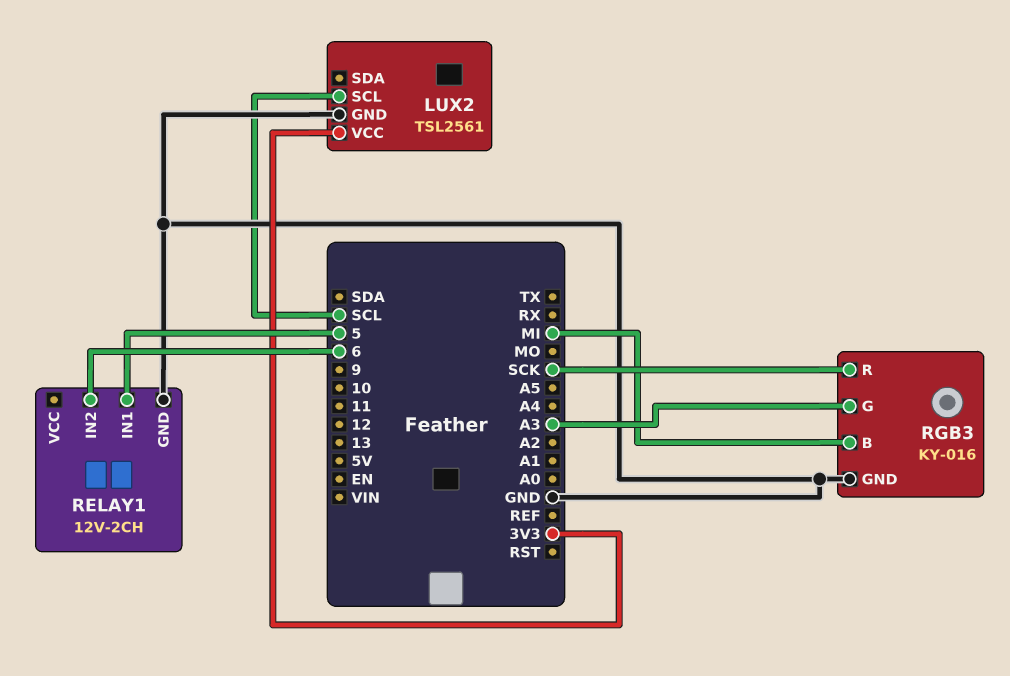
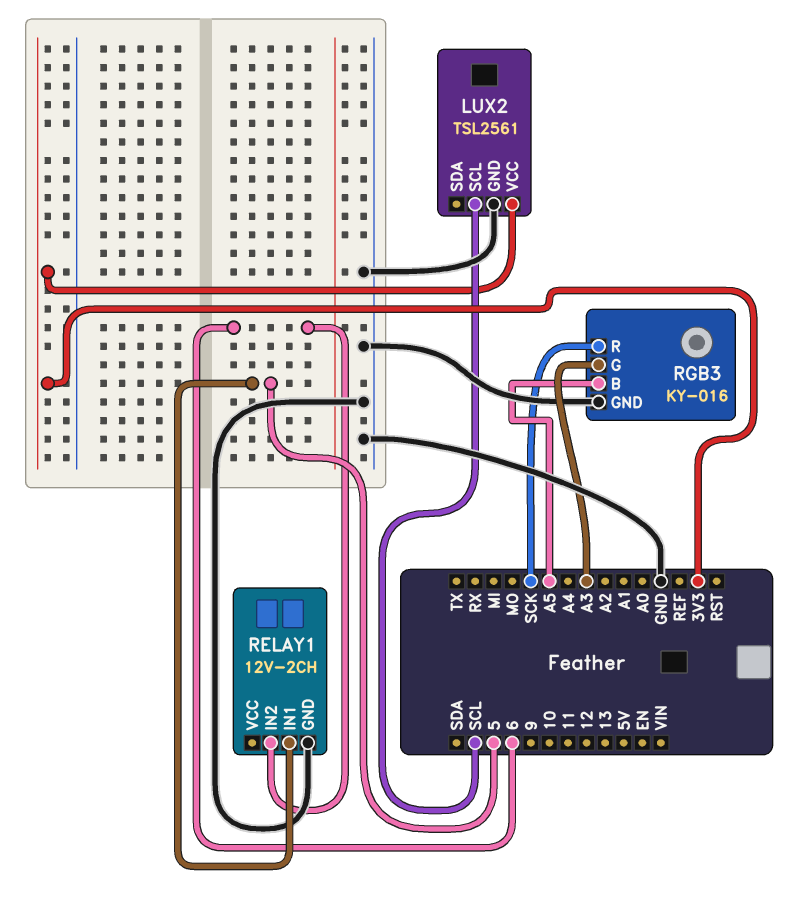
RGB3 pin B: MI -> A5

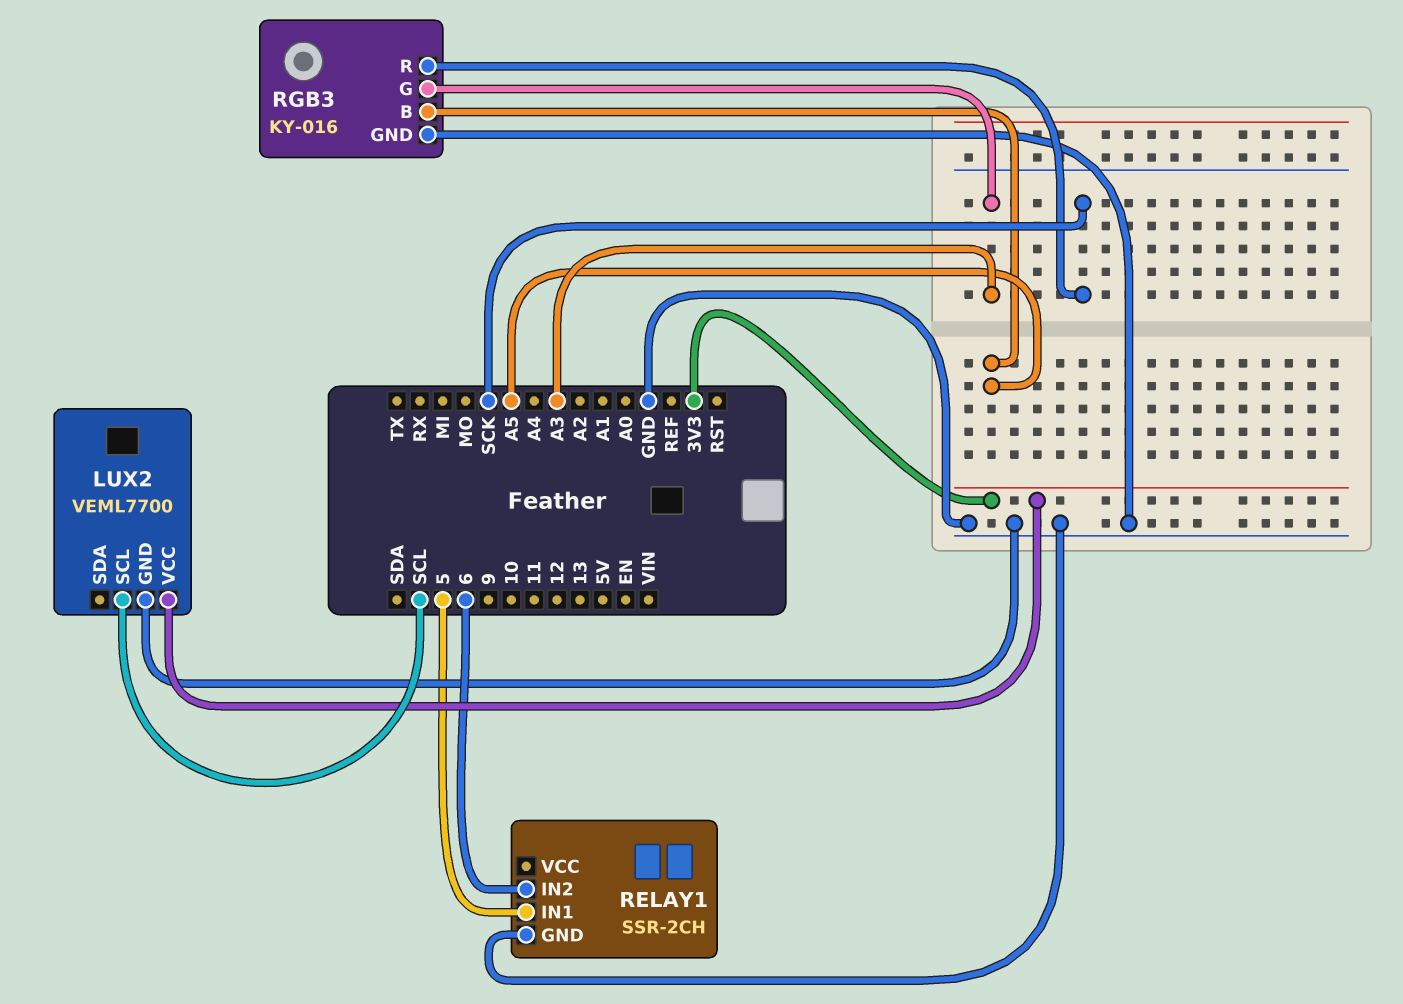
LUX2: TSL2561 -> VEML7700
RELAY1: 12V-2CH -> SSR-2CH

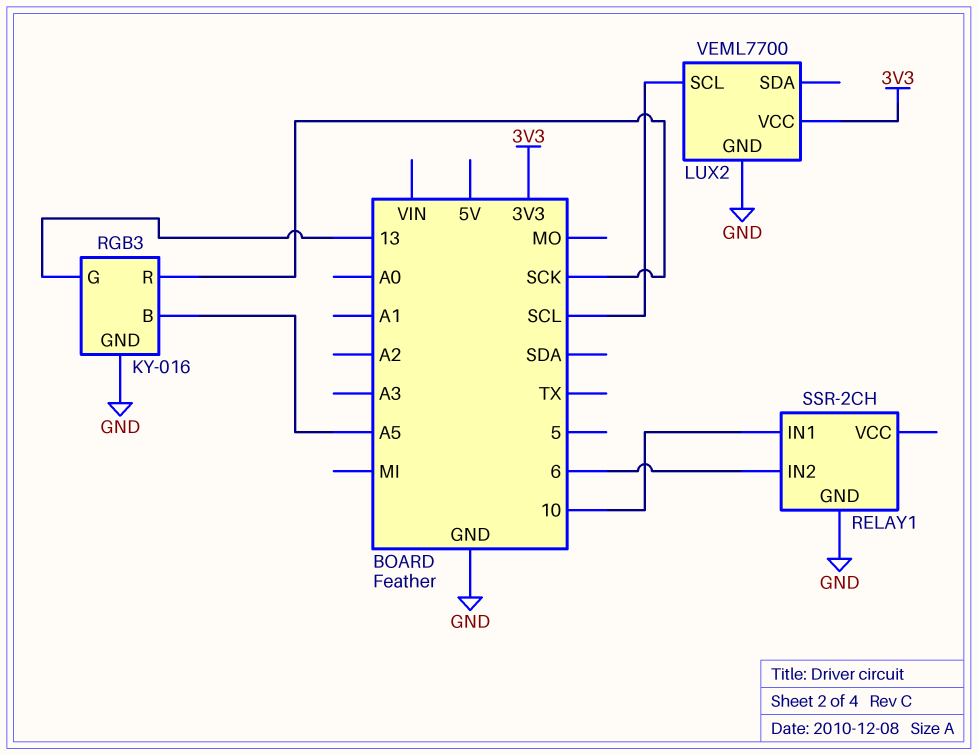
RELAY1 pin IN1: 5 -> 10
RGB3 pin G: A3 -> 13

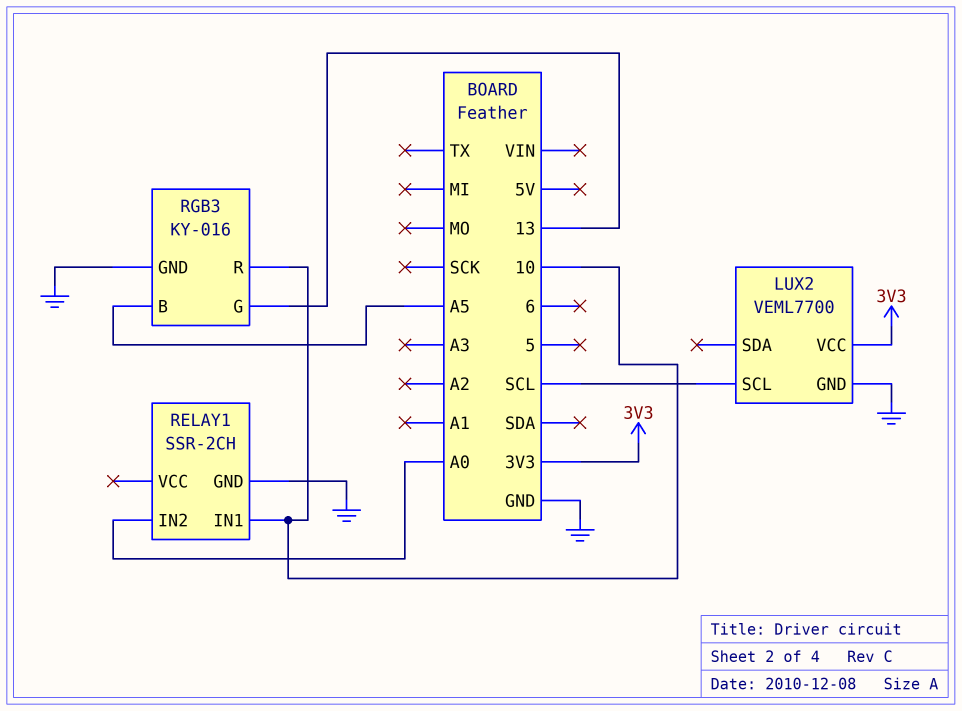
RELAY1 pin IN2: 6 -> A0
RGB3 pin R: SCK -> 10

